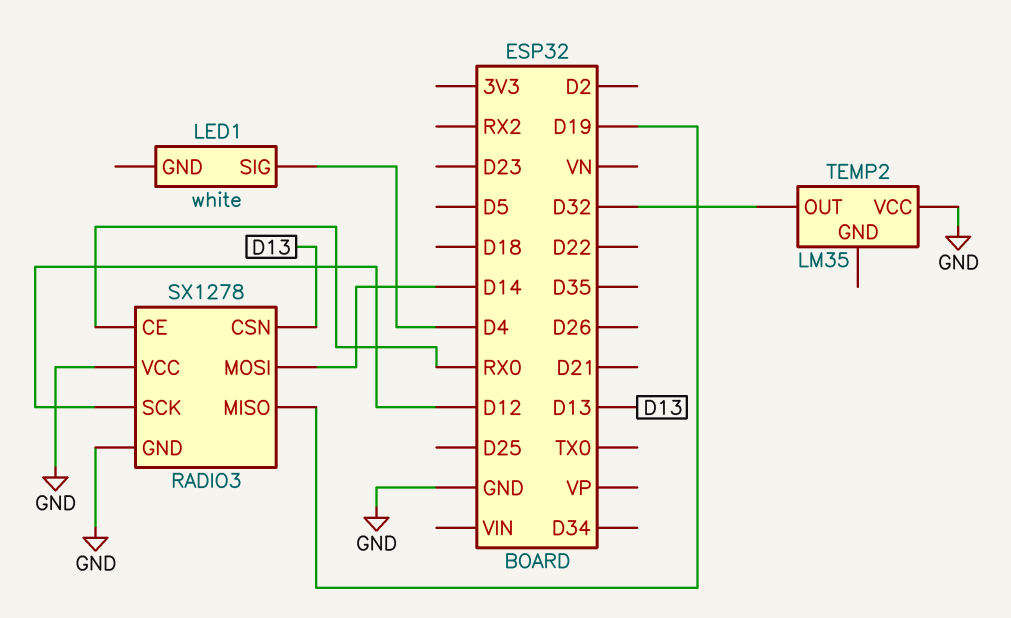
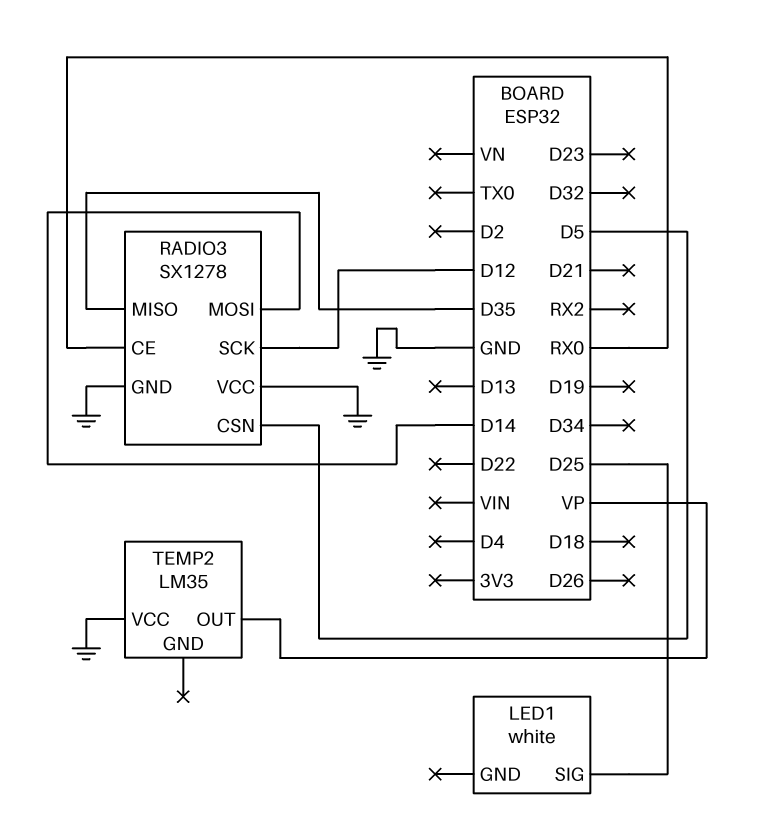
LED1 pin SIG: D4 -> D25
RADIO3 pin CSN: D13 -> D5
RADIO3 pin MISO: D19 -> D35
TEMP2 pin OUT: D32 -> VP

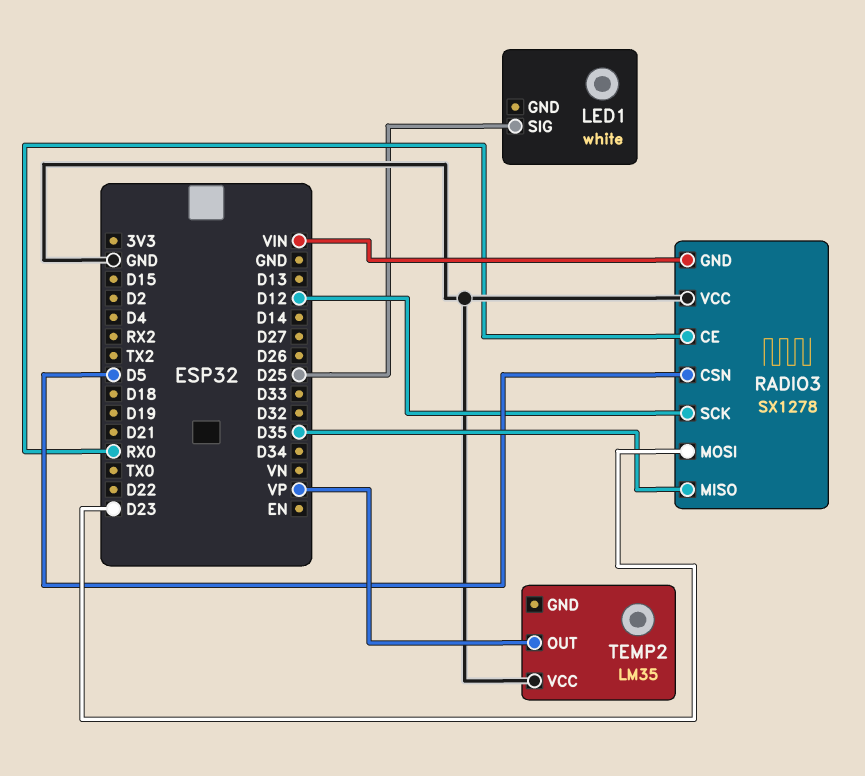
RADIO3 pin GND: GND -> VIN
RADIO3 pin MOSI: D14 -> D23

